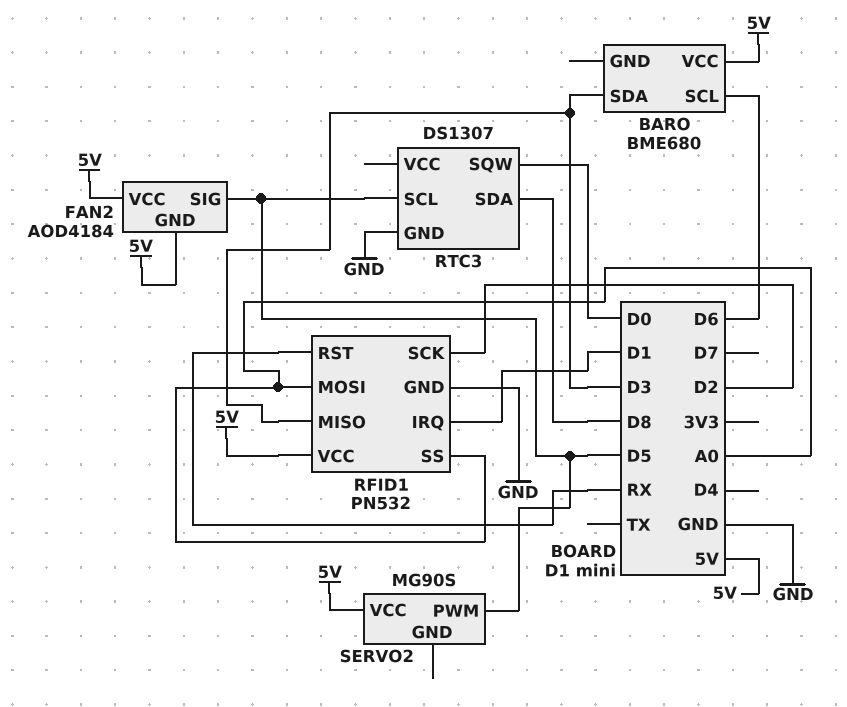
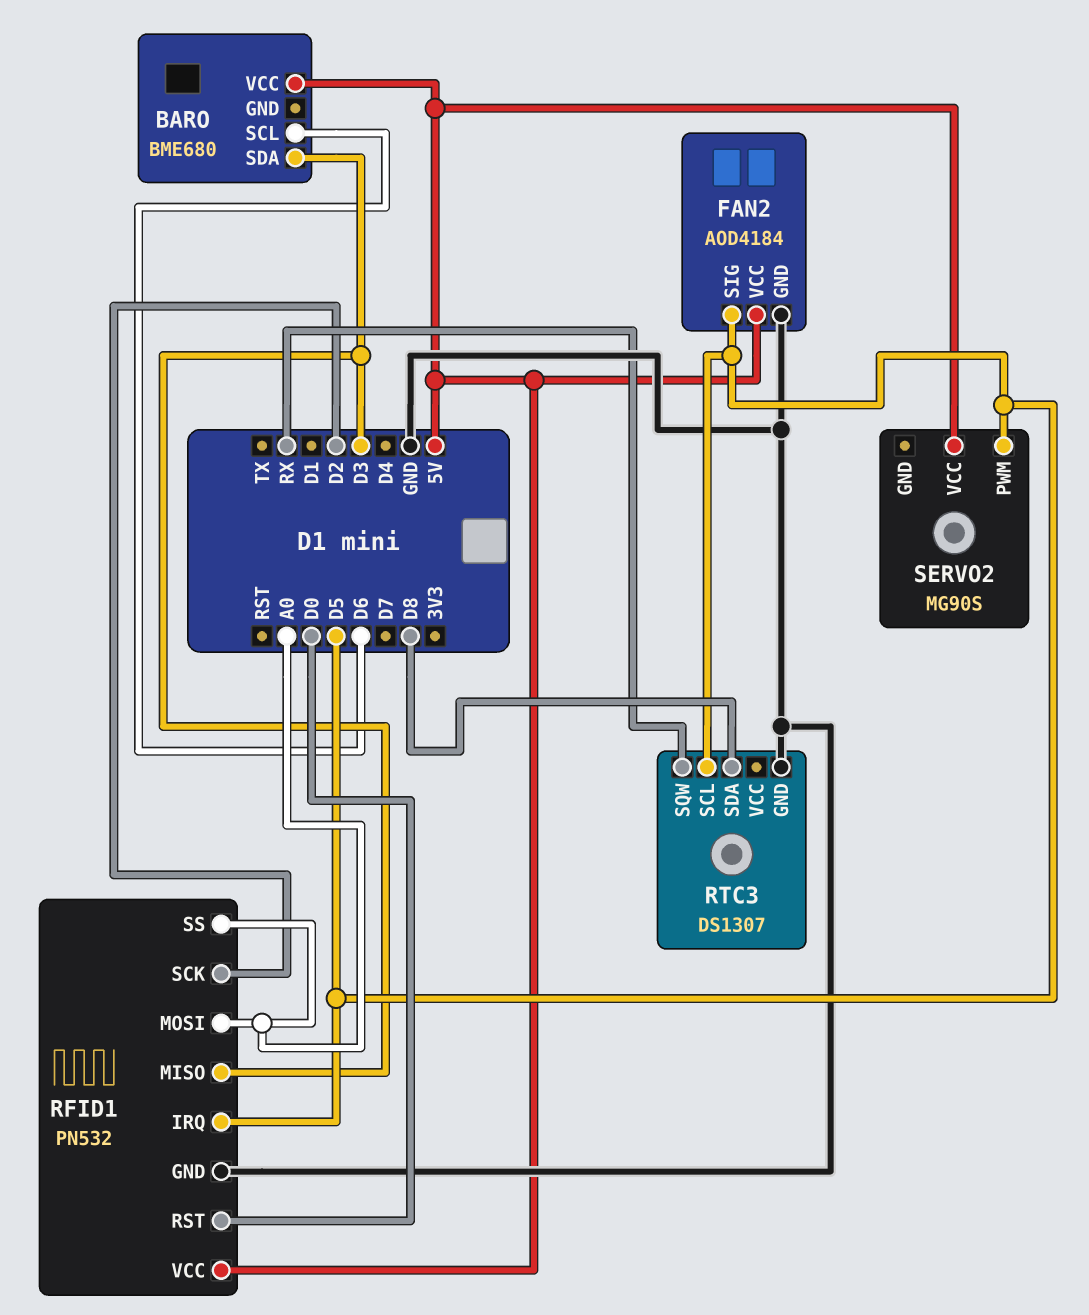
FAN2 pin GND: 5V -> GND
RFID1 pin IRQ: D1 -> D5
RFID1 pin RST: RX -> D0
RTC3 pin SQW: D0 -> RX

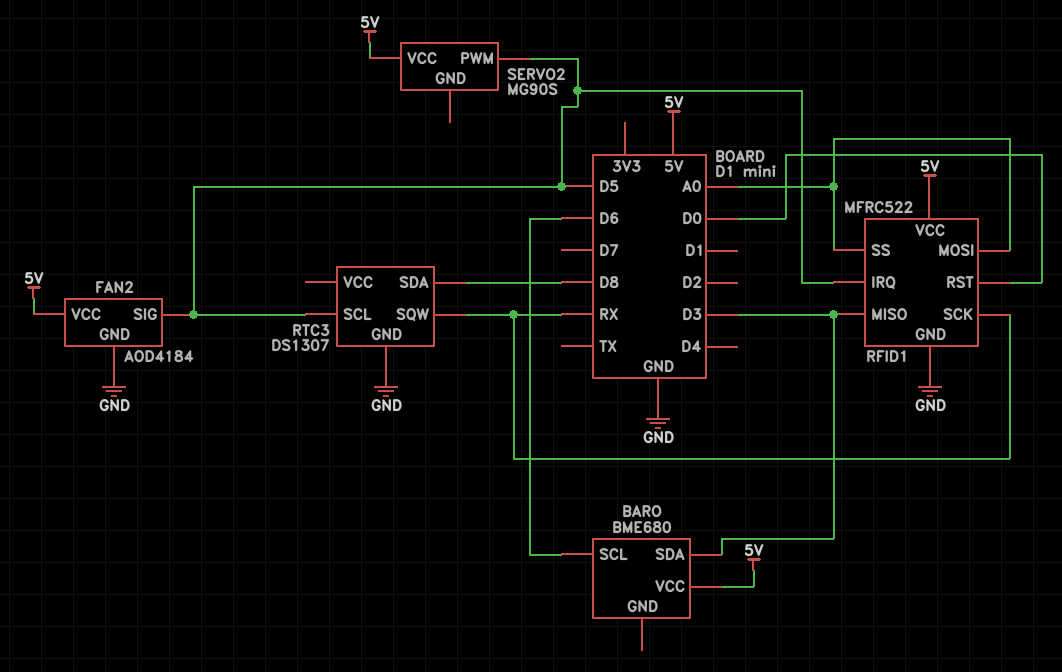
RFID1: PN532 -> MFRC522
RFID1 pin SCK: D2 -> RX

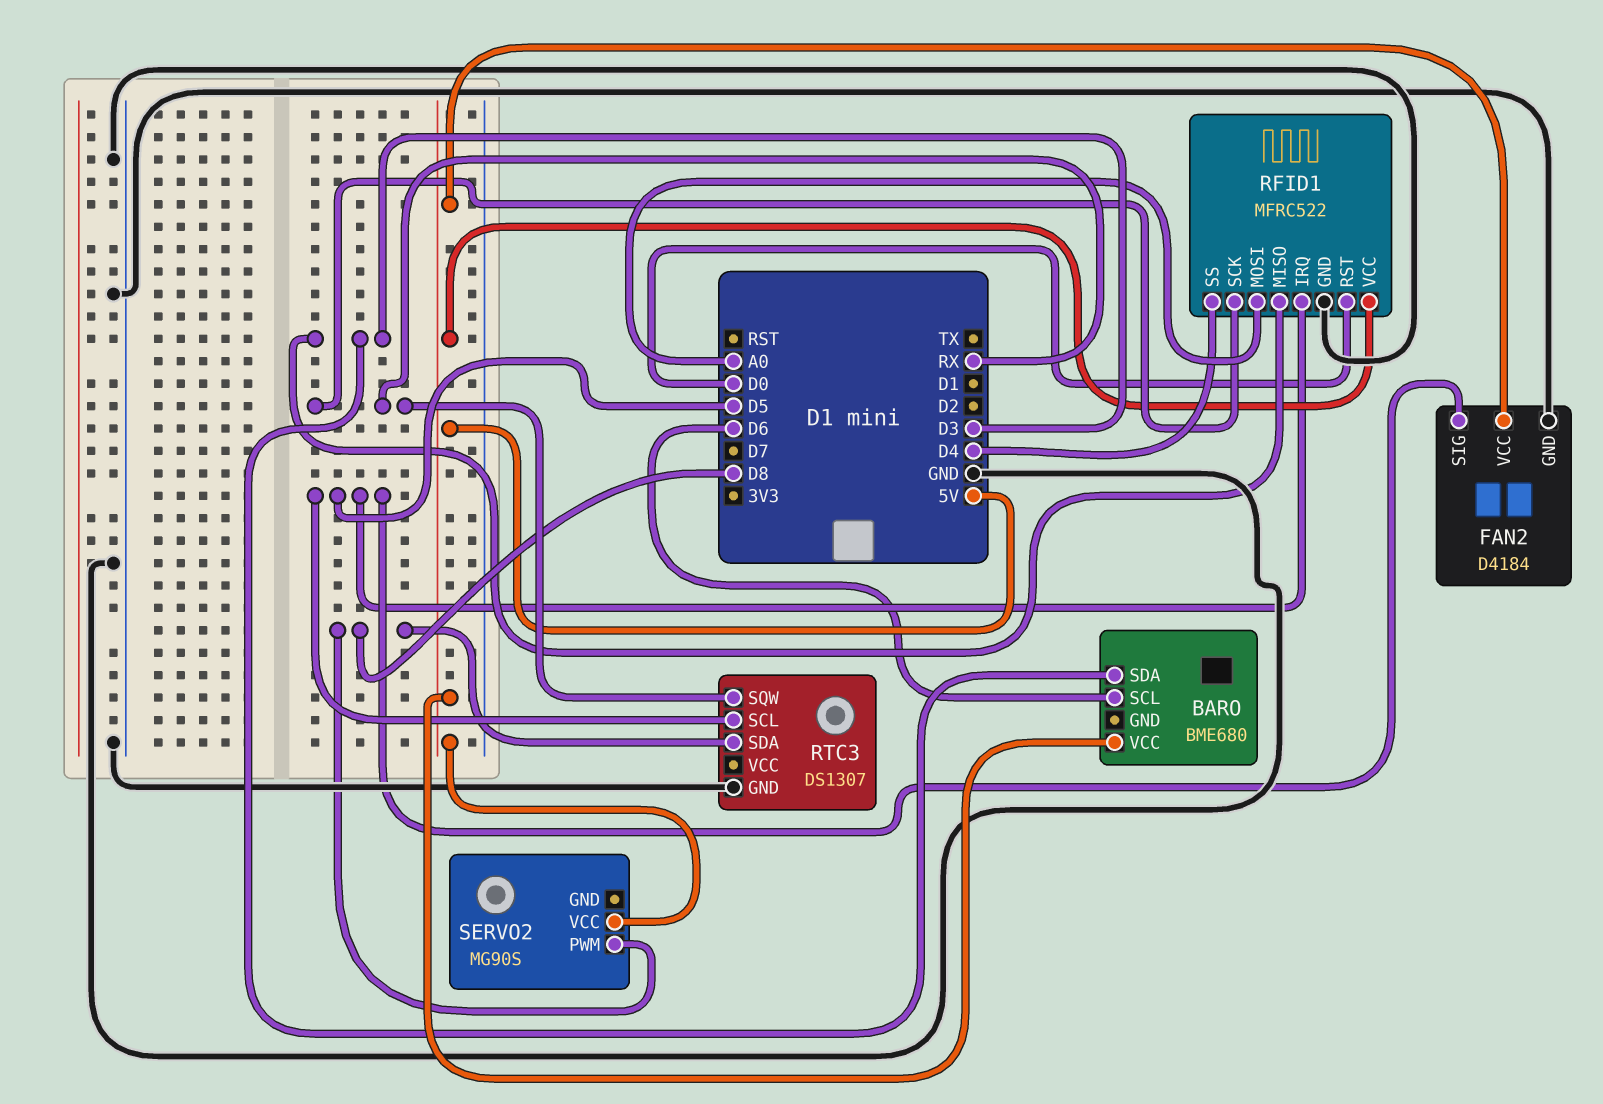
FAN2: AOD4184 -> D4184
RFID1 pin SS: A0 -> D4
SERVO2 pin PWM: D5 -> D8

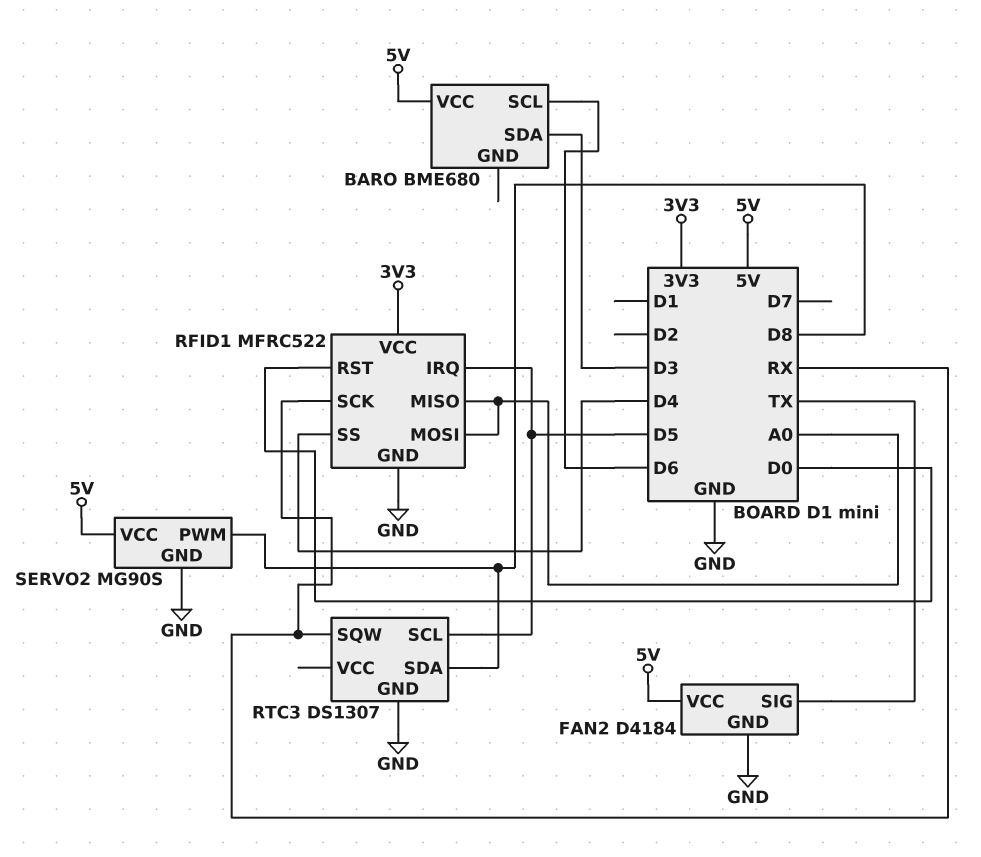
FAN2 pin SIG: D5 -> TX
RFID1 pin MISO: D3 -> A0
RFID1 pin VCC: 5V -> 3V3
SERVO2 pin GND: none -> GND

